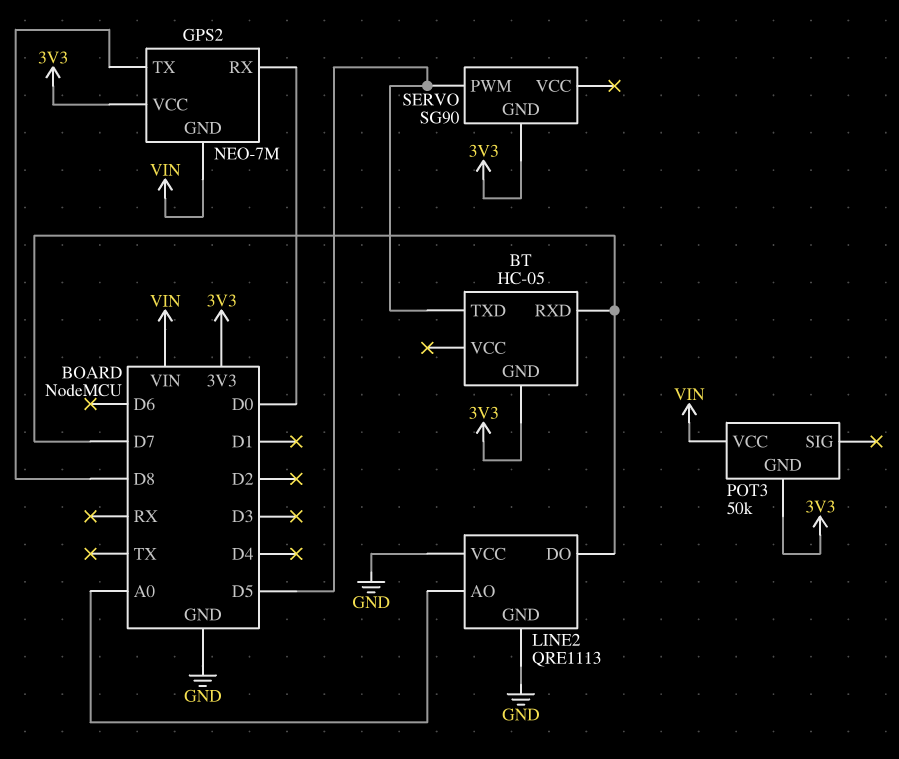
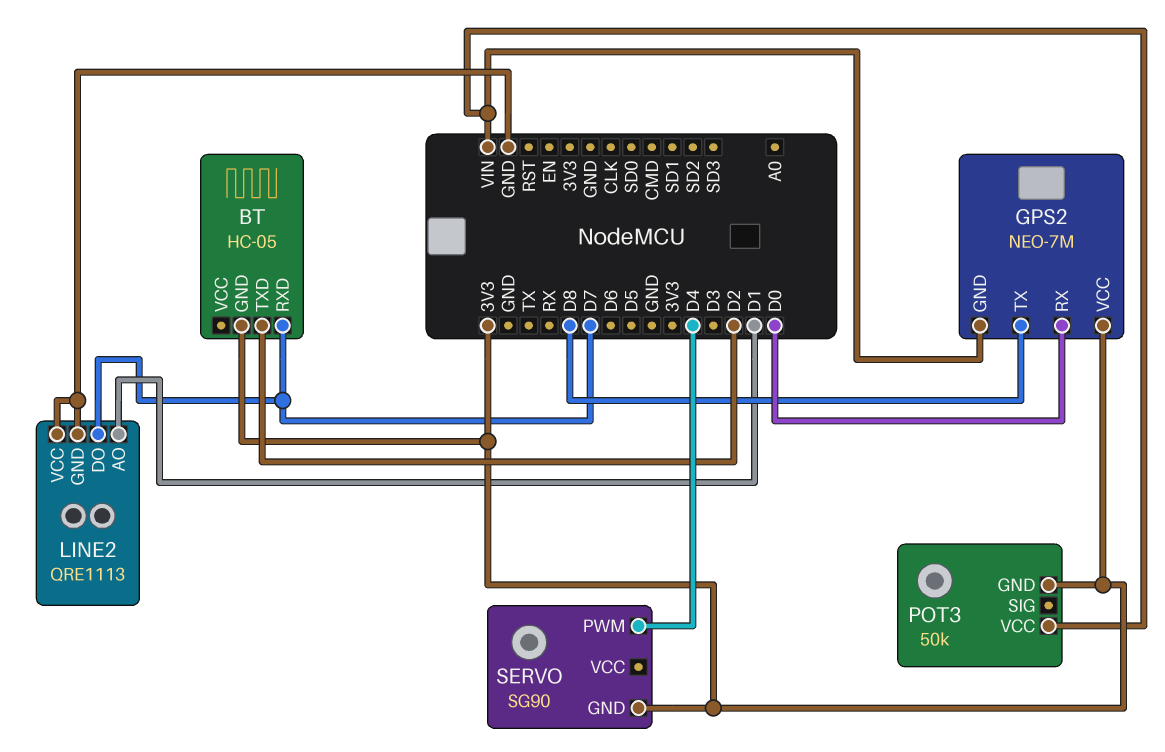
BT pin TXD: D5 -> D2
LINE2 pin AO: A0 -> D1
SERVO pin PWM: D5 -> D4

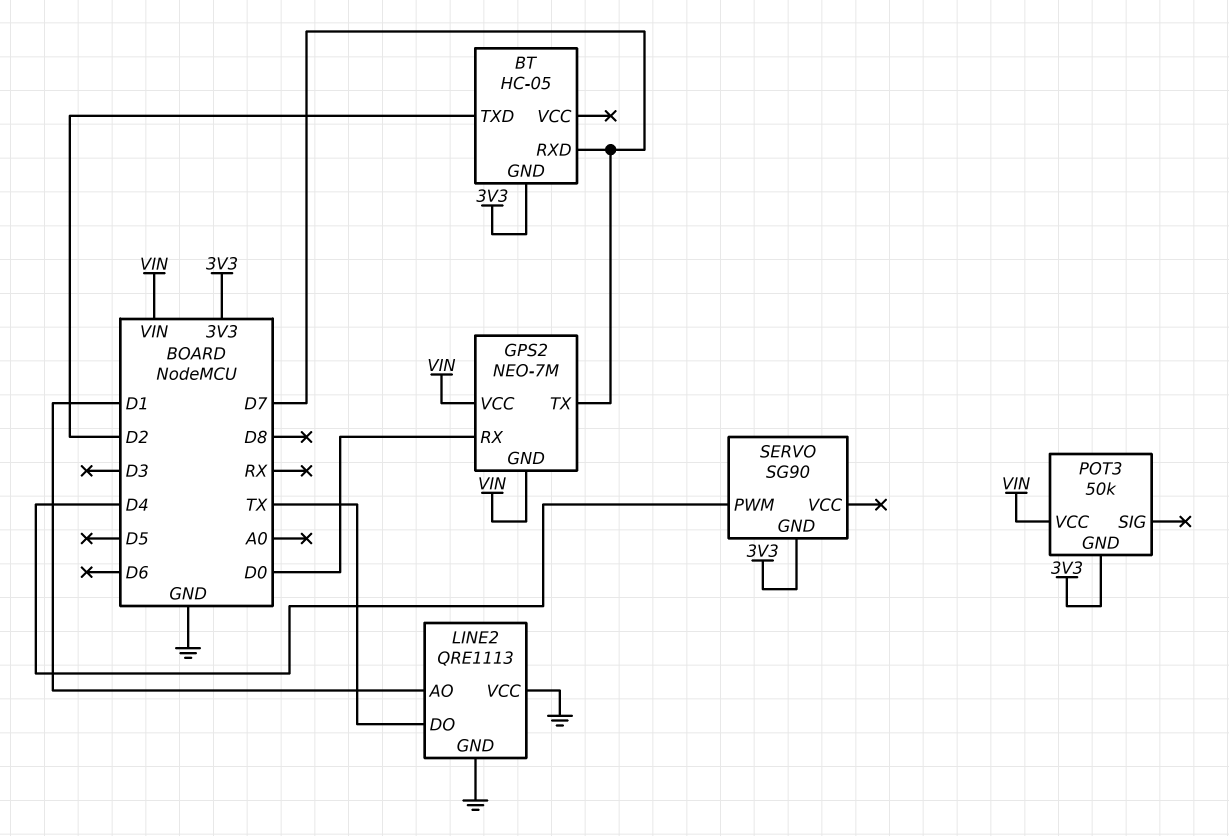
GPS2 pin TX: D8 -> D7
GPS2 pin VCC: 3V3 -> VIN
LINE2 pin DO: D7 -> TX

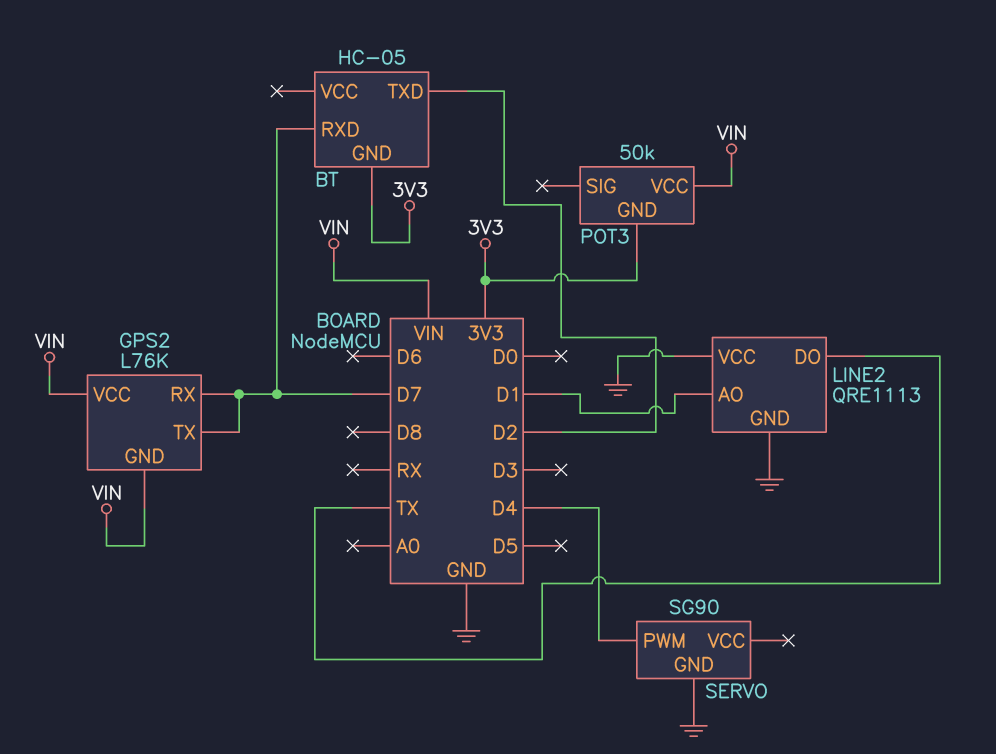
GPS2: NEO-7M -> L76K
GPS2 pin RX: D0 -> D7
SERVO pin GND: 3V3 -> GND

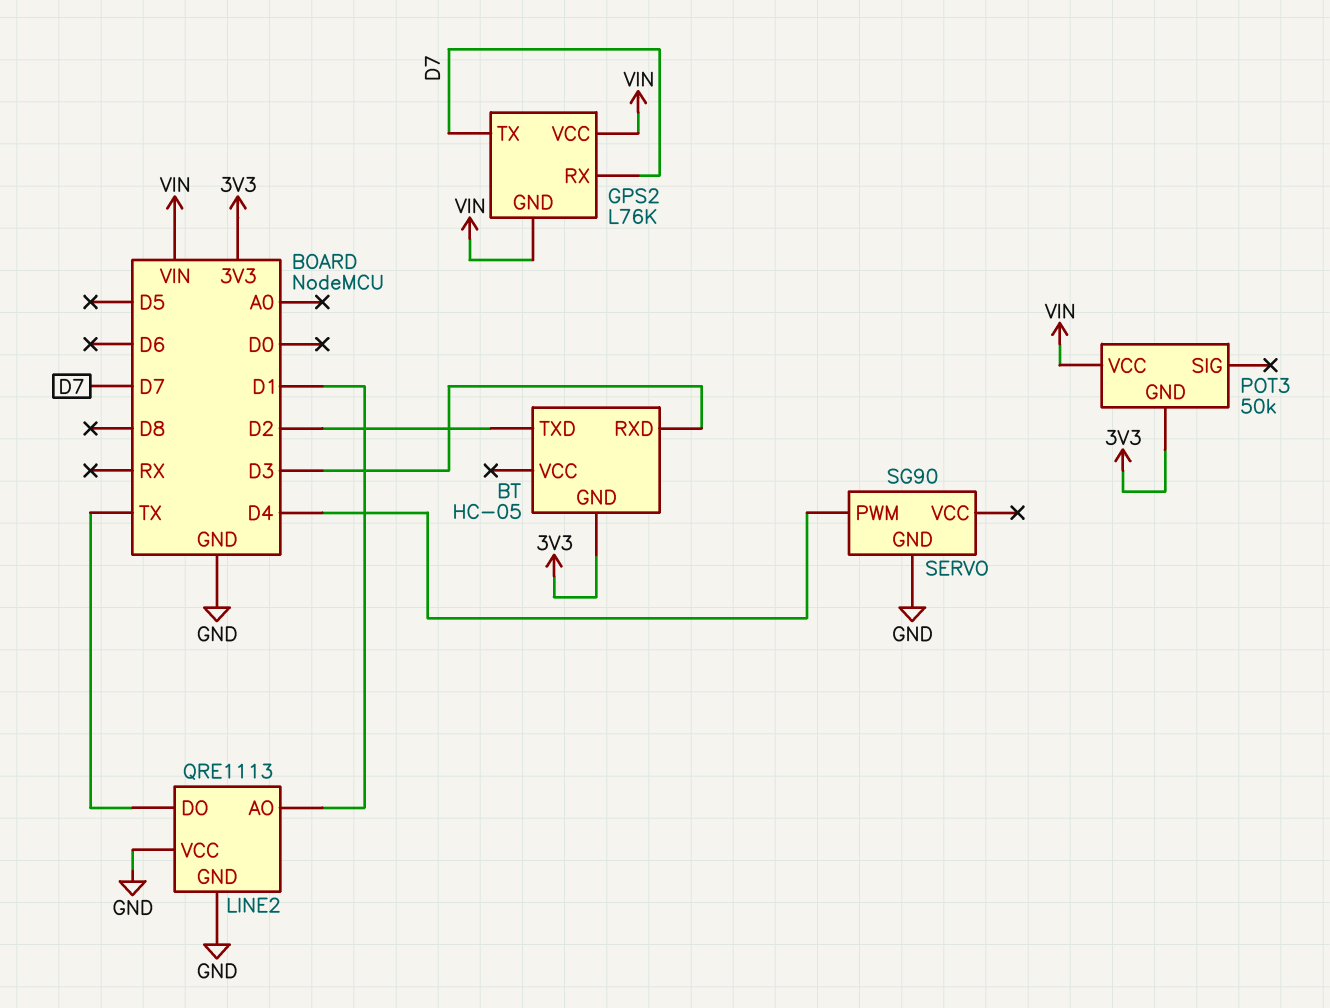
BT pin RXD: D7 -> D3

